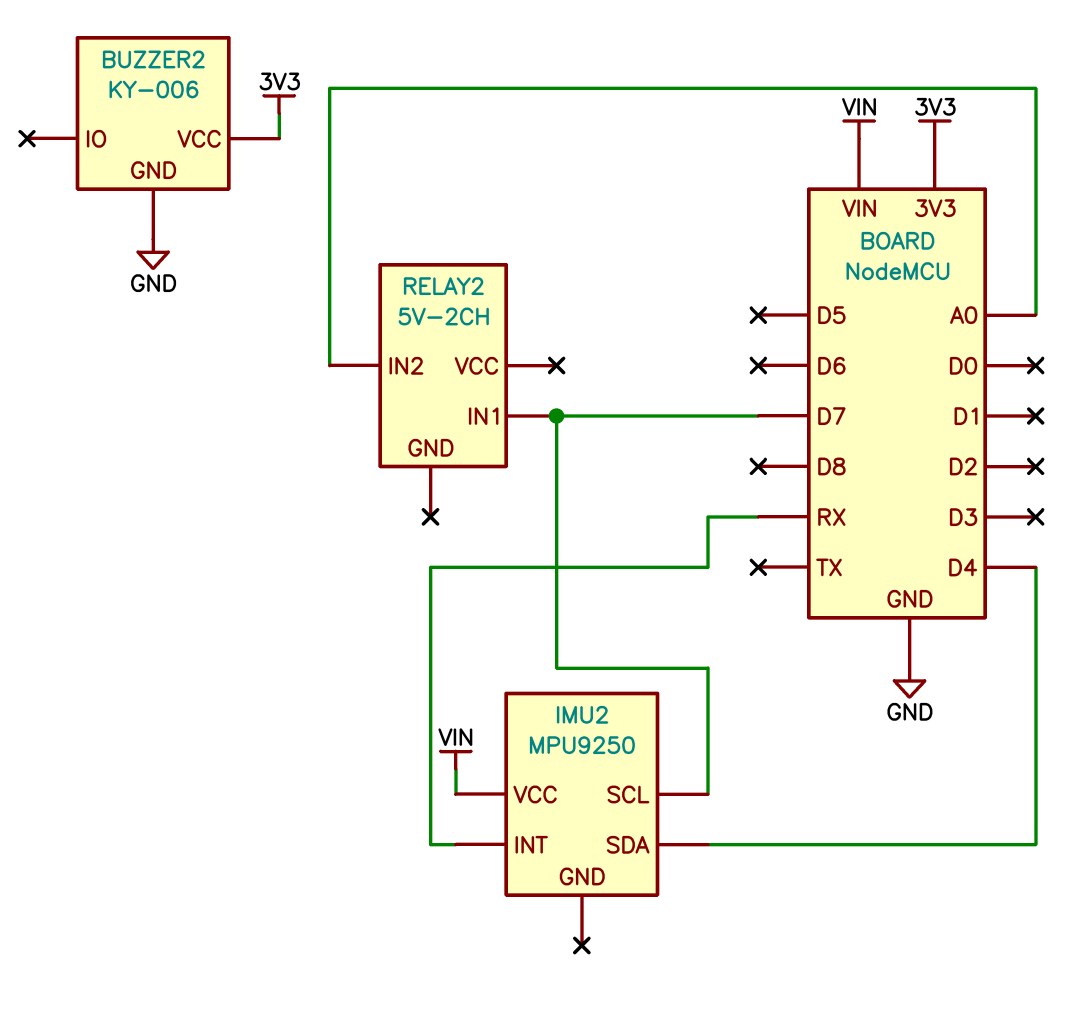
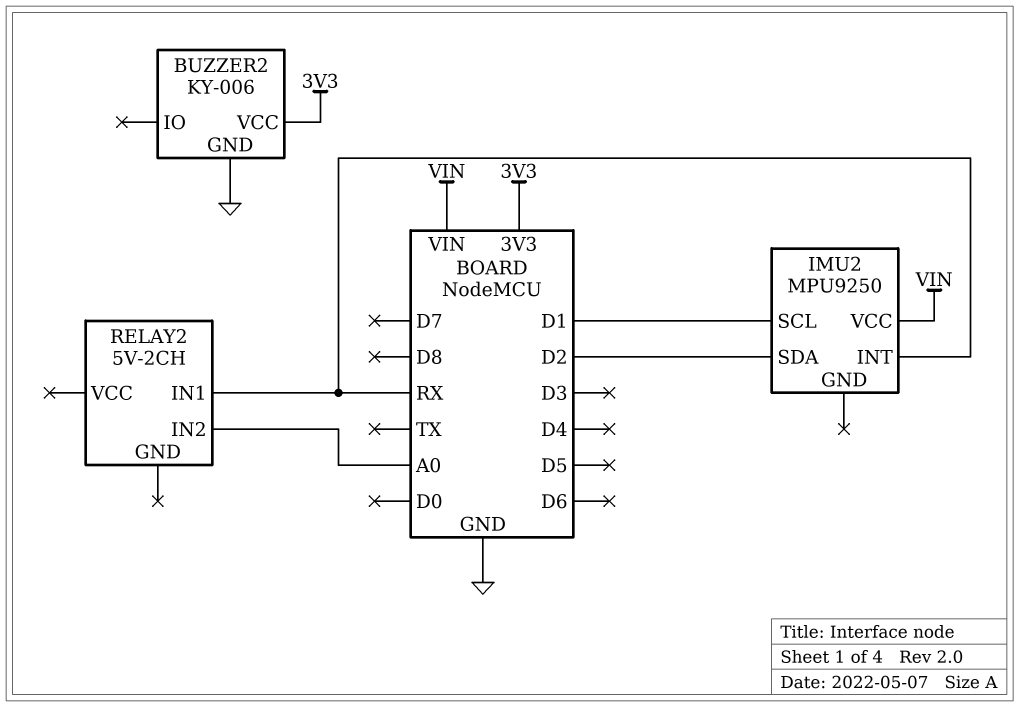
IMU2 pin SCL: D7 -> D1
IMU2 pin SDA: D4 -> D2
RELAY2 pin IN1: D7 -> RX

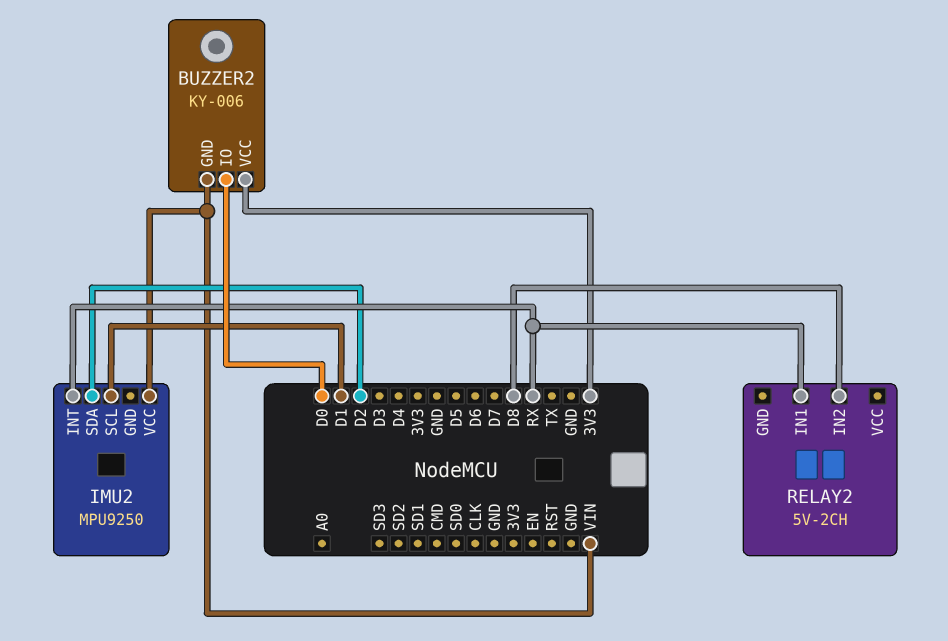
BUZZER2 pin GND: GND -> VIN
BUZZER2 pin IO: none -> D0
RELAY2 pin IN2: A0 -> D8

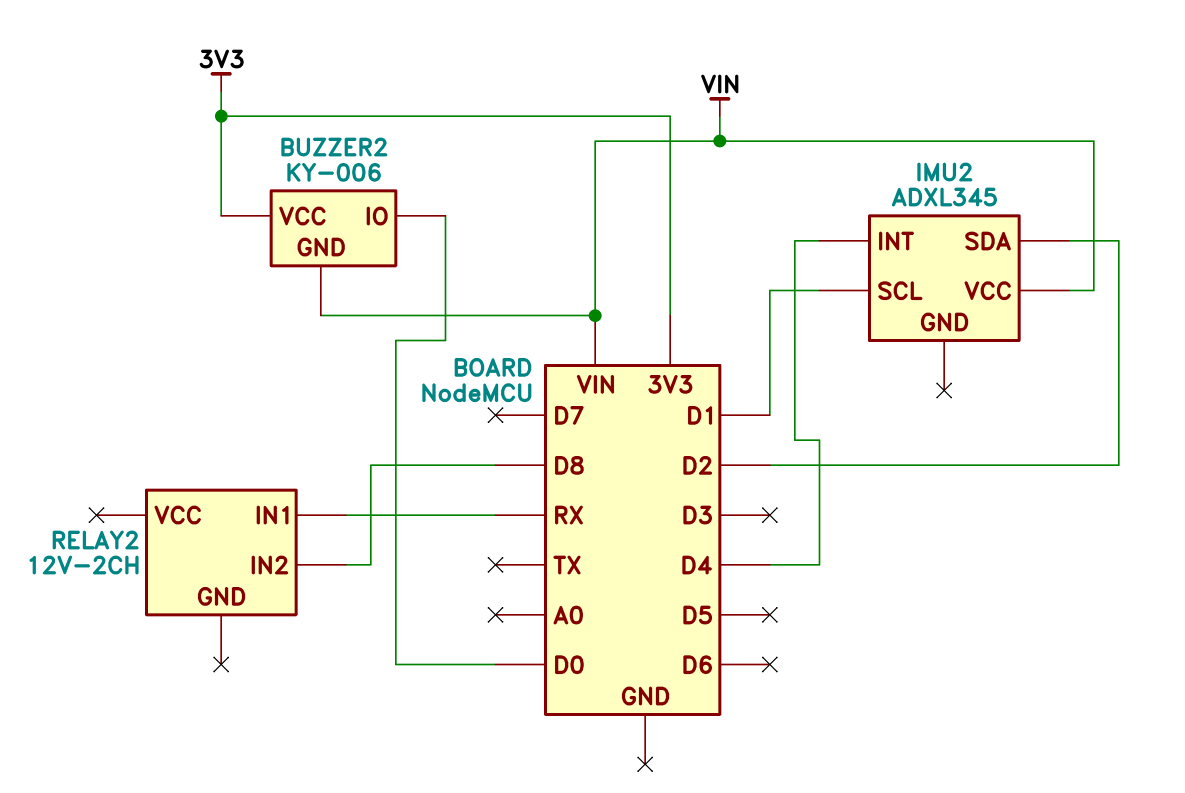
IMU2: MPU9250 -> ADXL345
IMU2 pin INT: RX -> D4
RELAY2: 5V-2CH -> 12V-2CH

